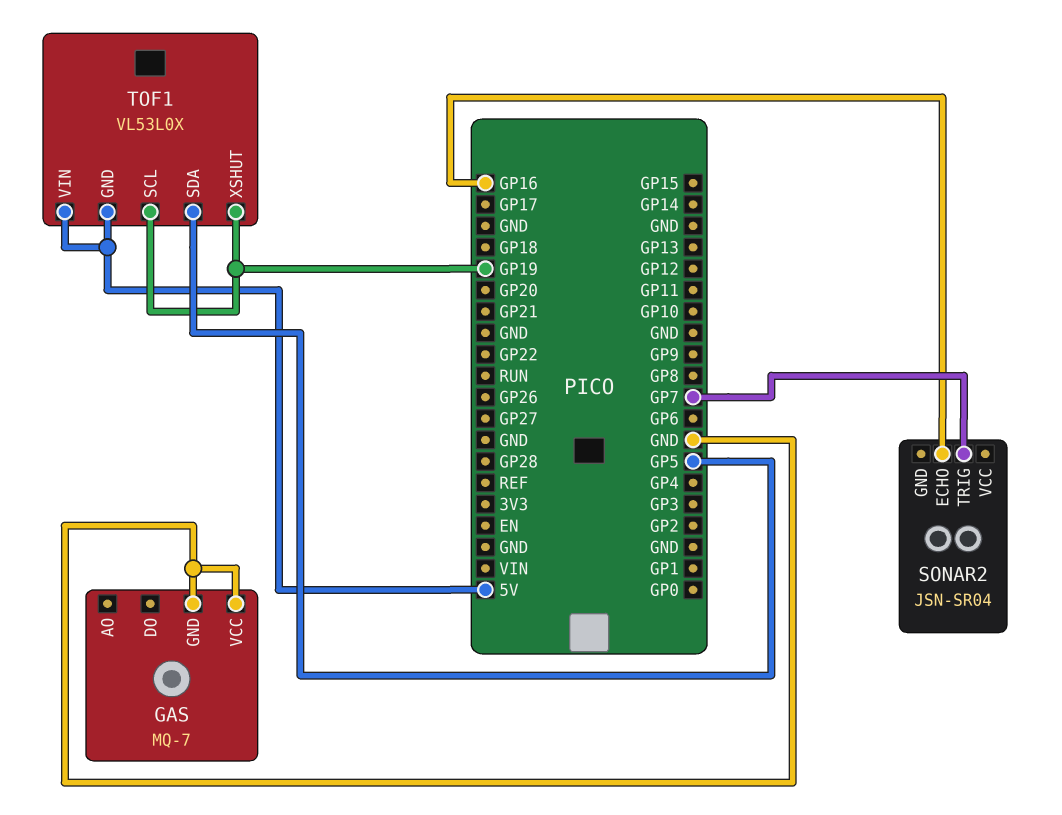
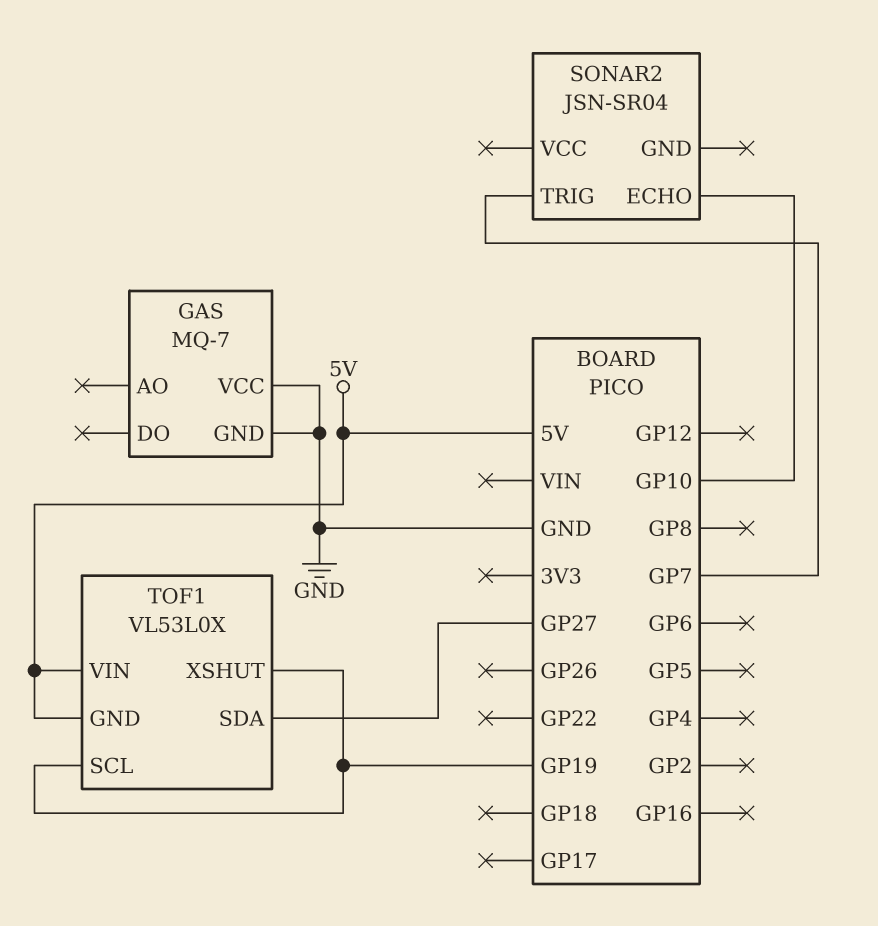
SONAR2 pin ECHO: GP16 -> GP10
TOF1 pin SDA: GP5 -> GP27

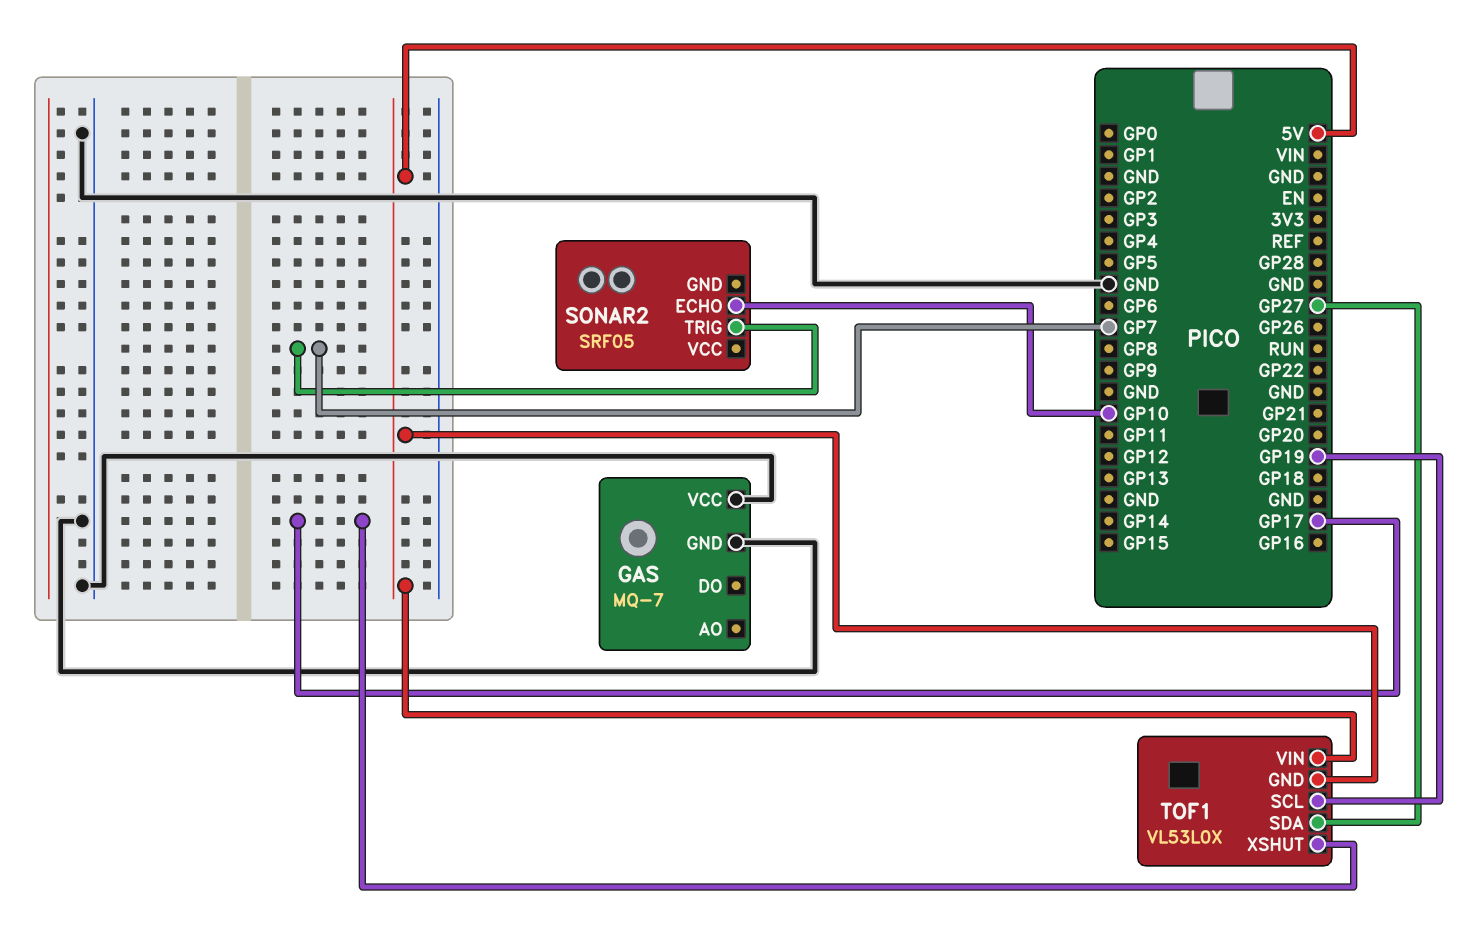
SONAR2: JSN-SR04 -> SRF05
TOF1 pin XSHUT: GP19 -> GP17

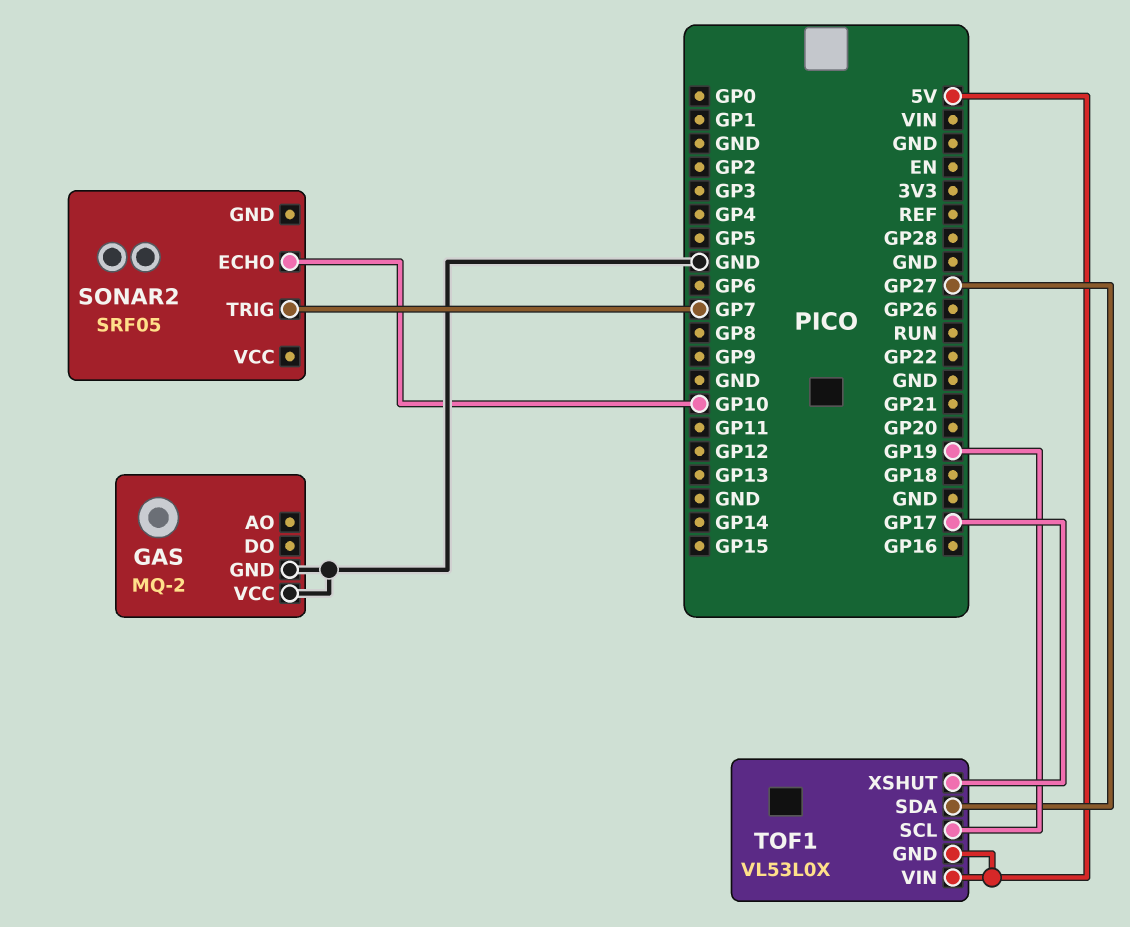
GAS: MQ-7 -> MQ-2

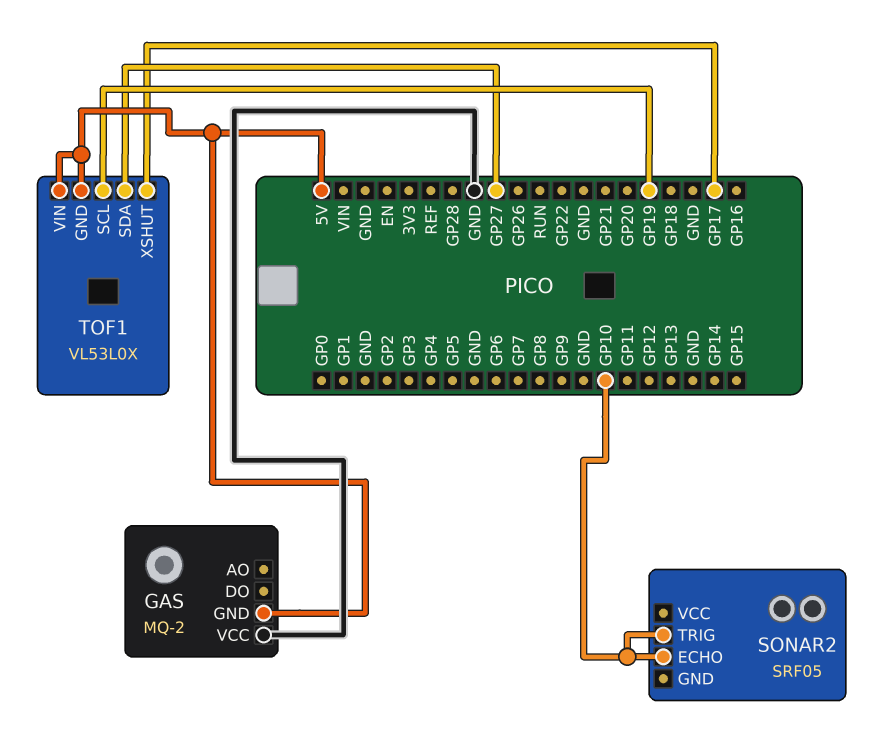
GAS pin GND: GND -> 5V
SONAR2 pin TRIG: GP7 -> GP10

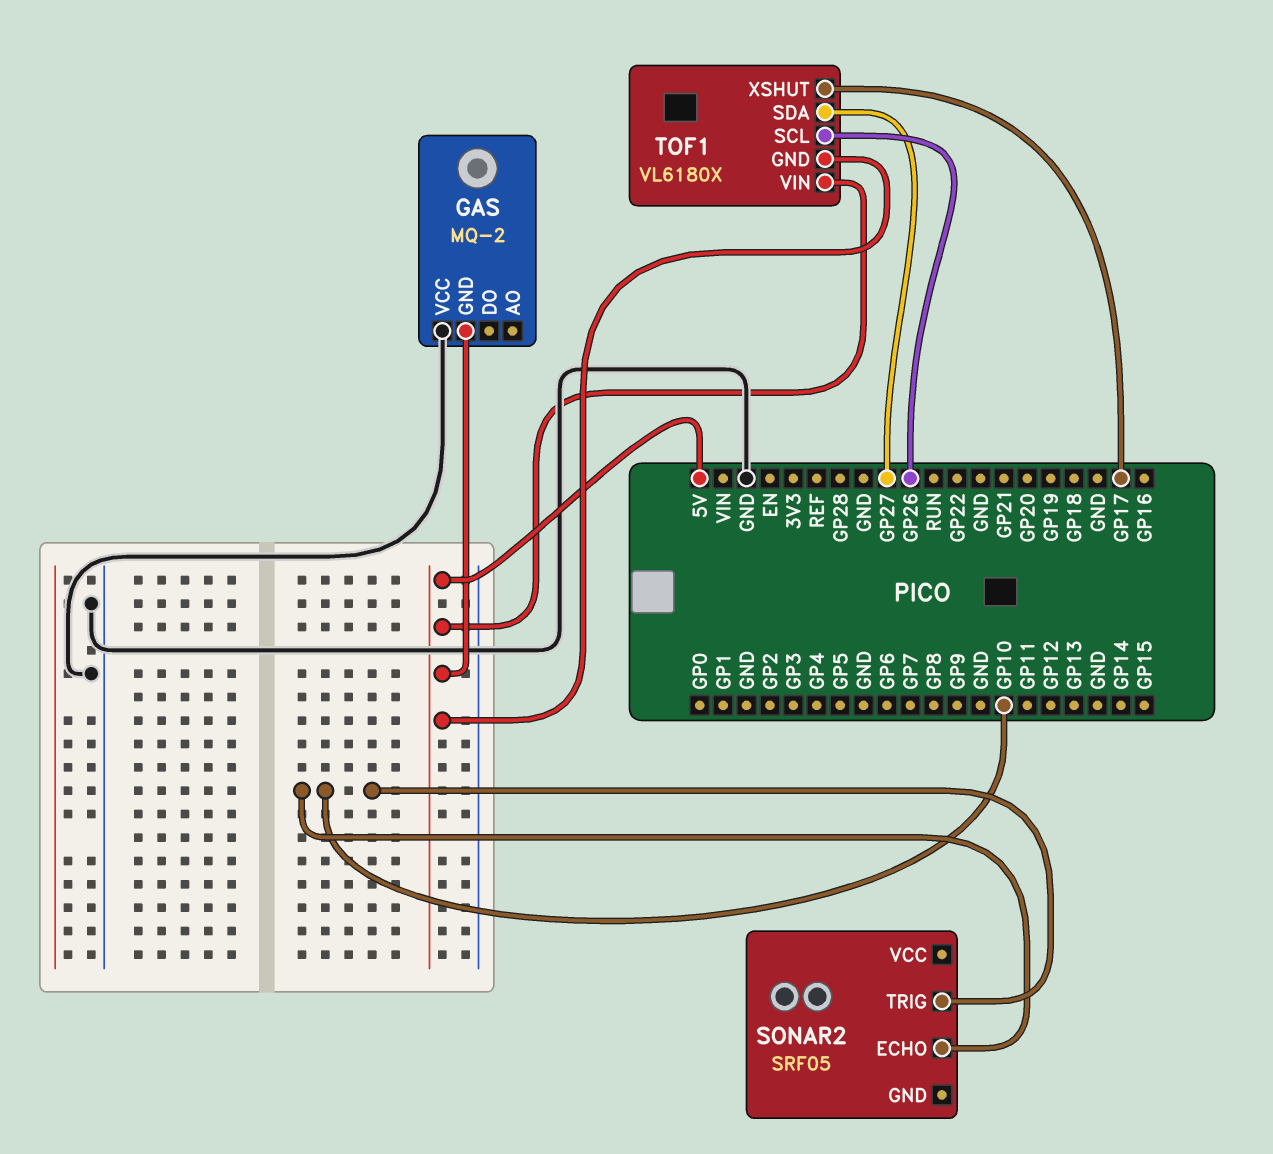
TOF1: VL53L0X -> VL6180X
TOF1 pin SCL: GP19 -> GP26

